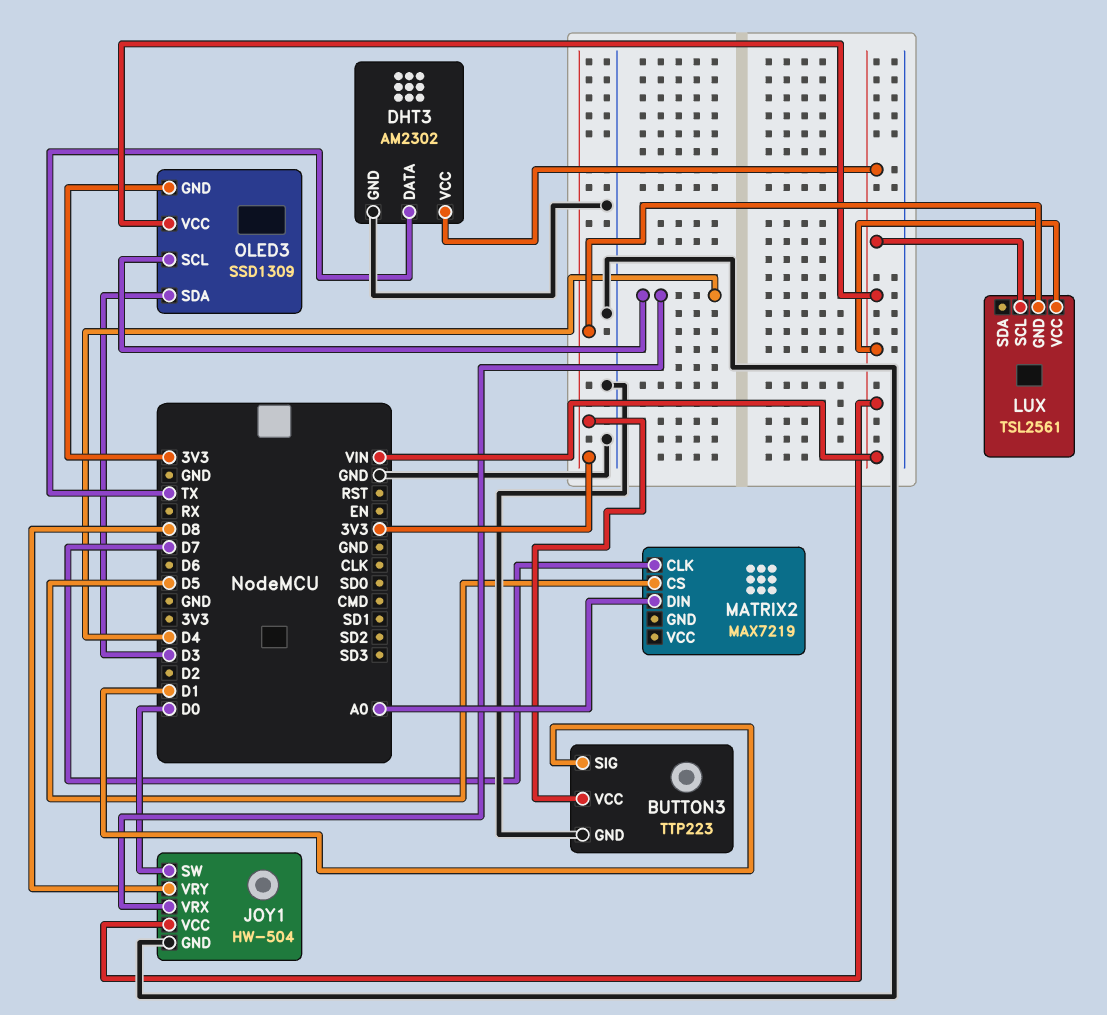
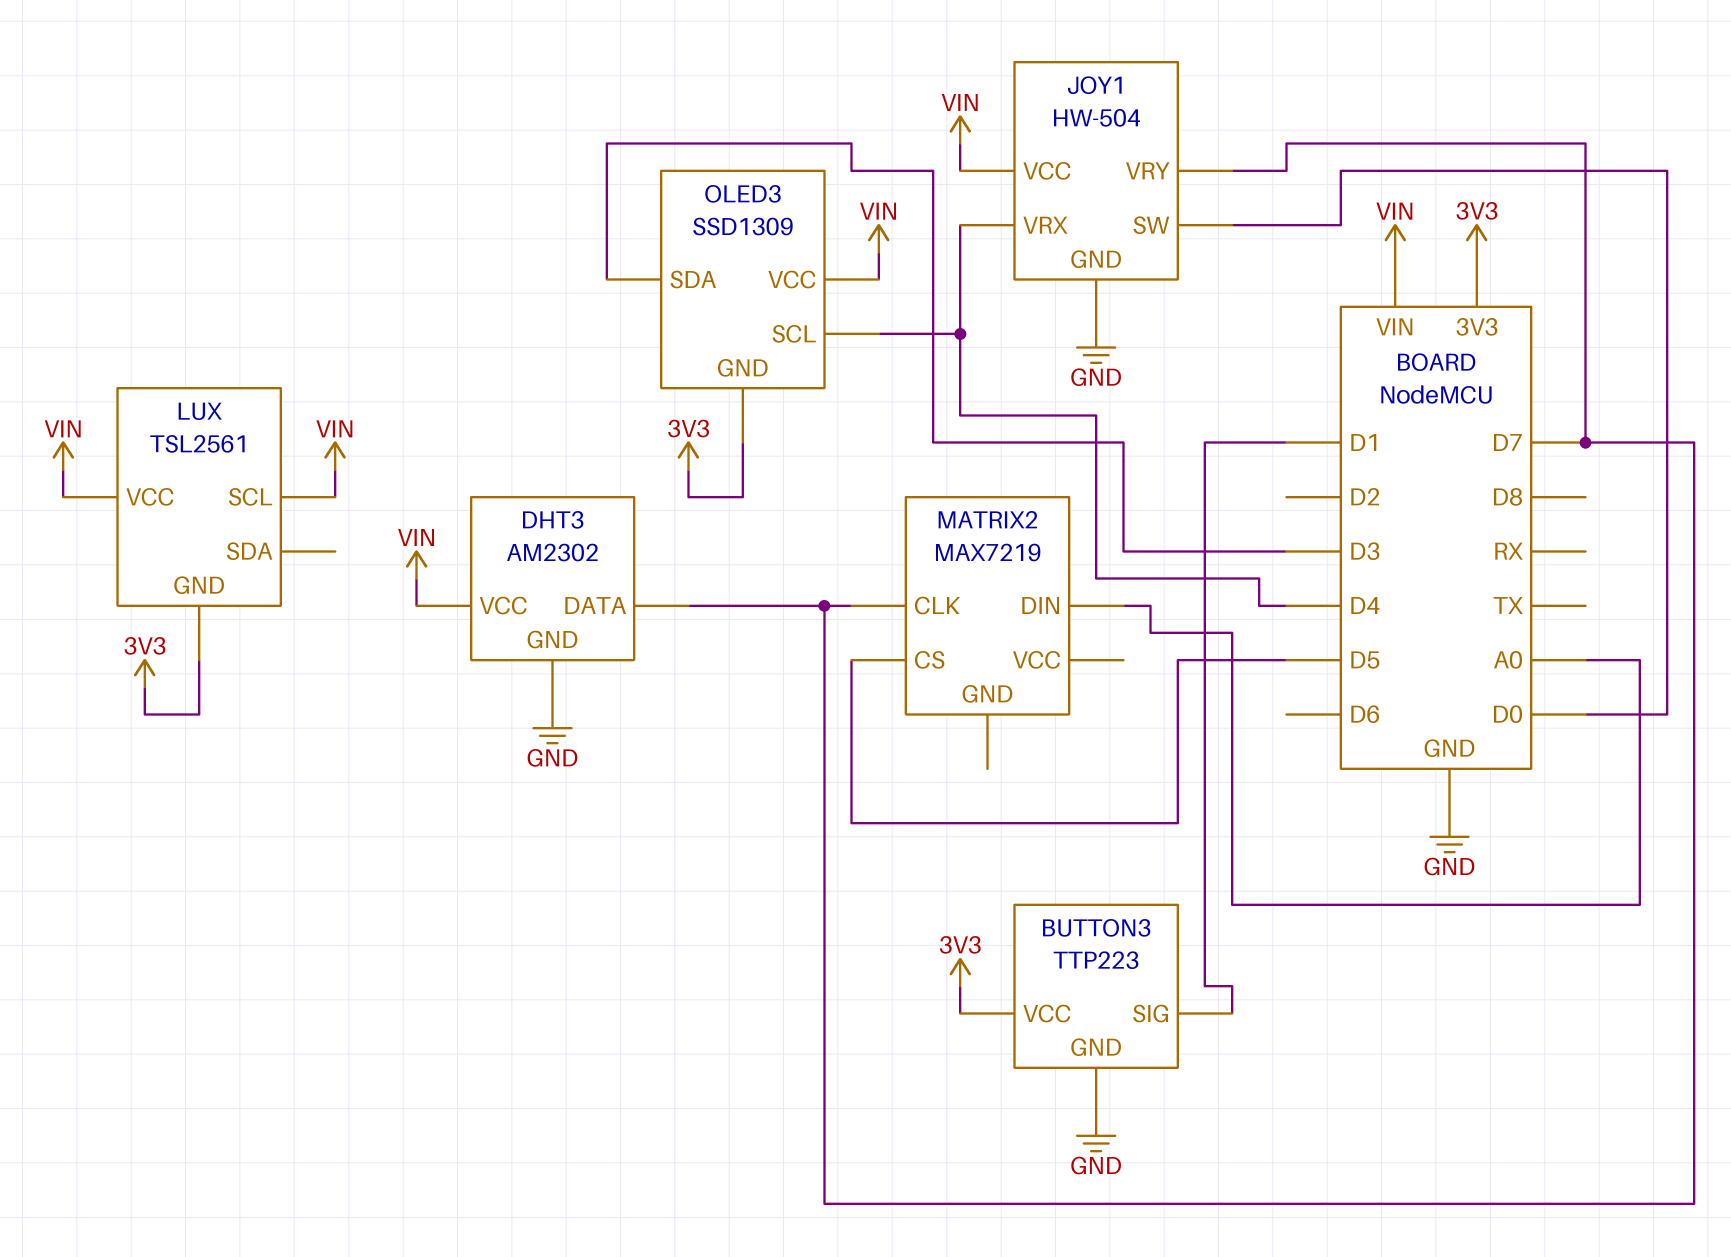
DHT3 pin DATA: TX -> D7
JOY1 pin VRY: D8 -> D7

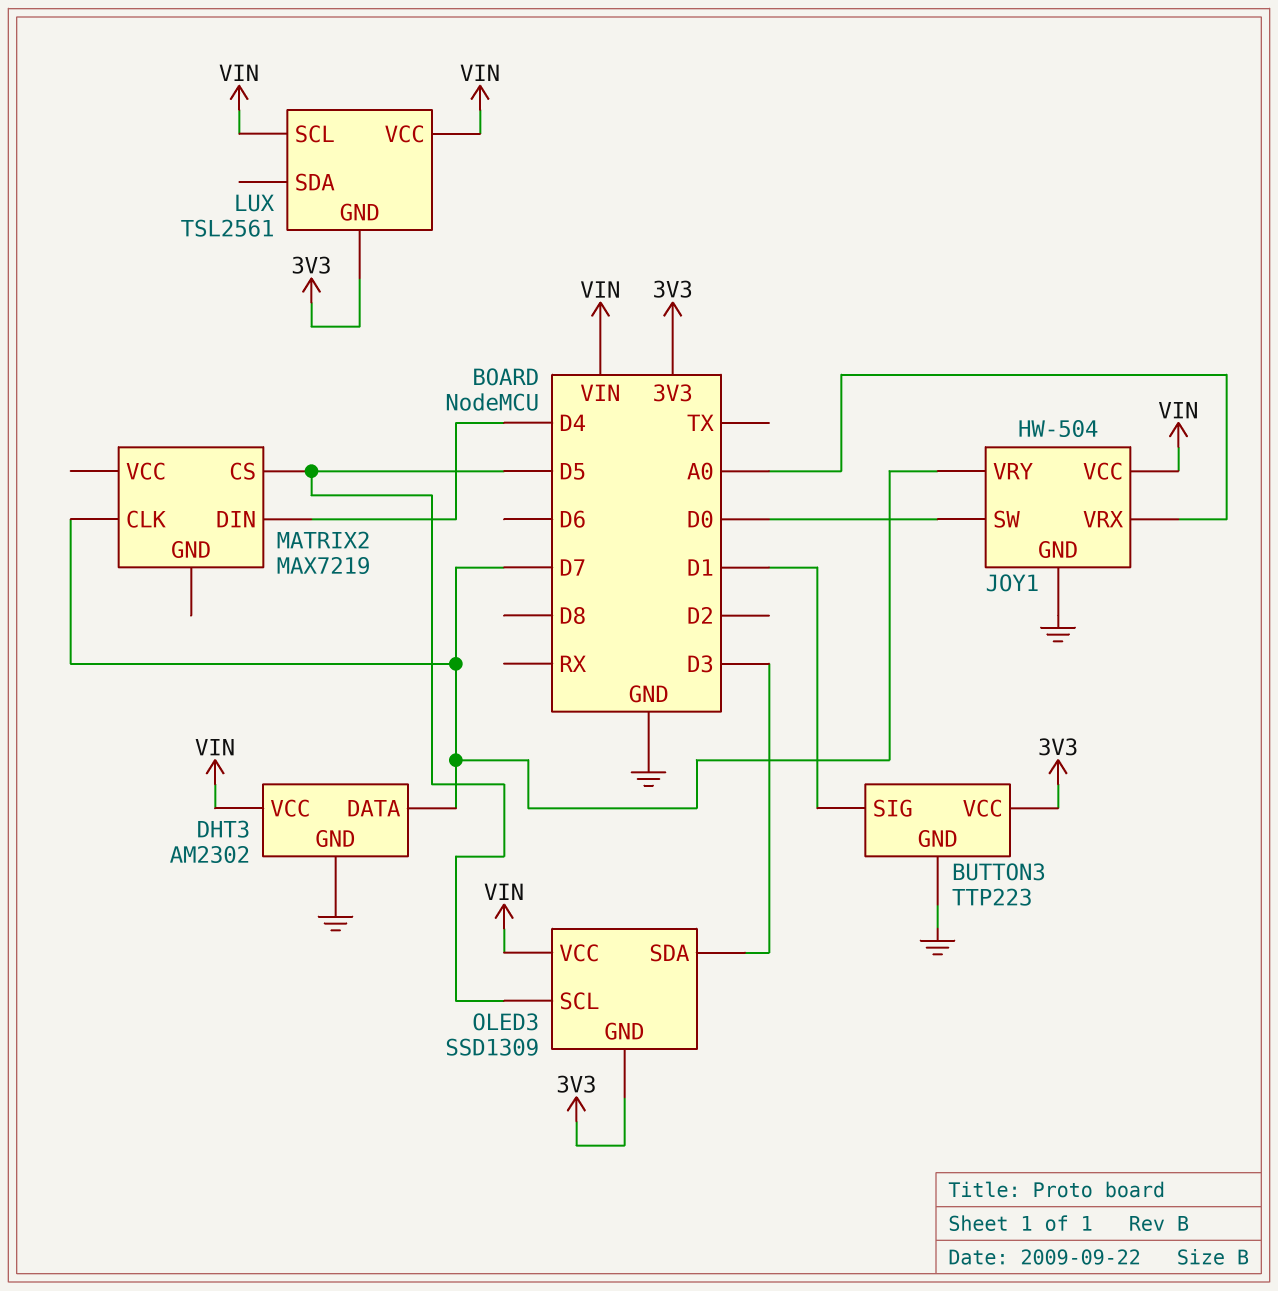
JOY1 pin VRX: D4 -> A0
MATRIX2 pin DIN: A0 -> D4
OLED3 pin SCL: D4 -> D5

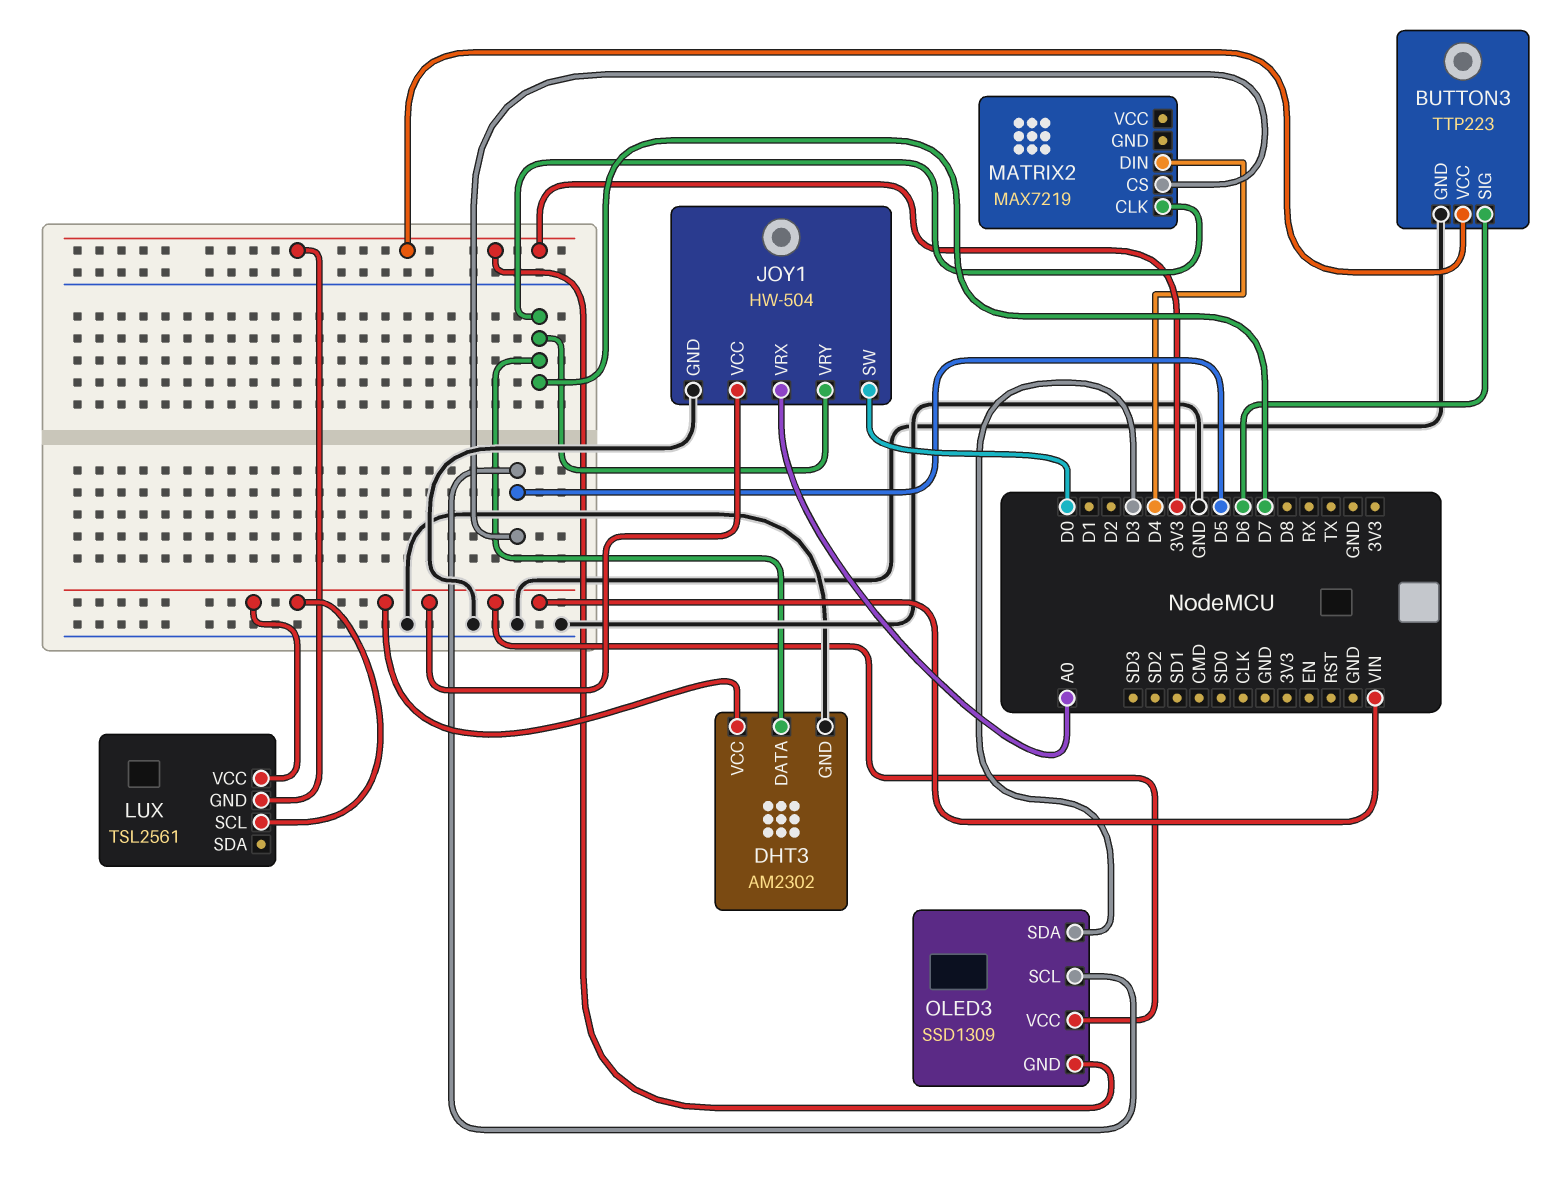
BUTTON3 pin SIG: D1 -> D6

